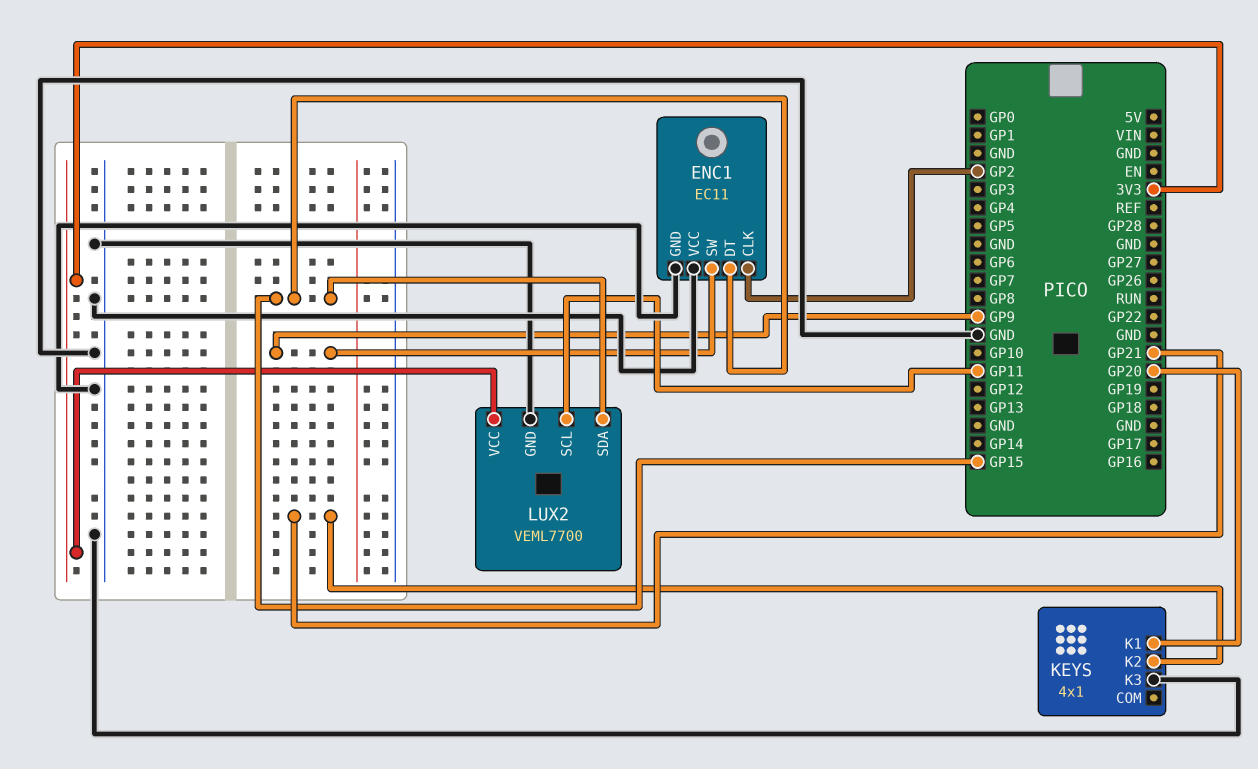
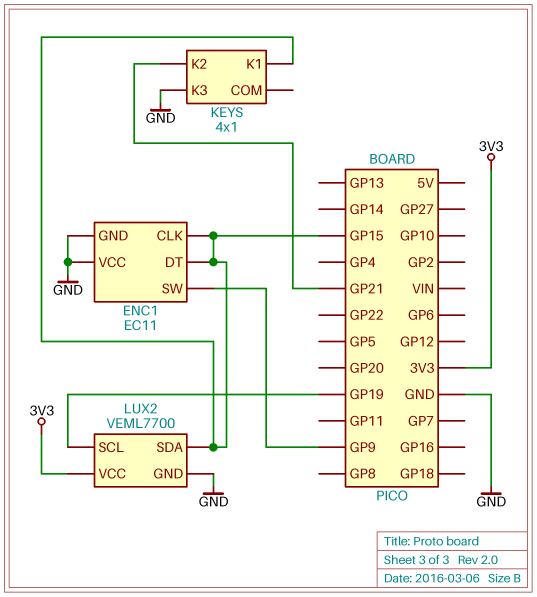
ENC1 pin CLK: GP2 -> GP15
KEYS pin K1: GP20 -> GP15
LUX2 pin SCL: GP11 -> GP19

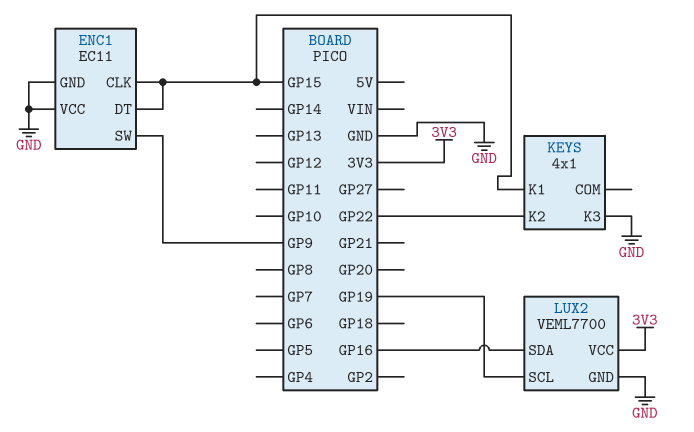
KEYS pin K2: GP21 -> GP22
LUX2 pin SDA: GP15 -> GP16

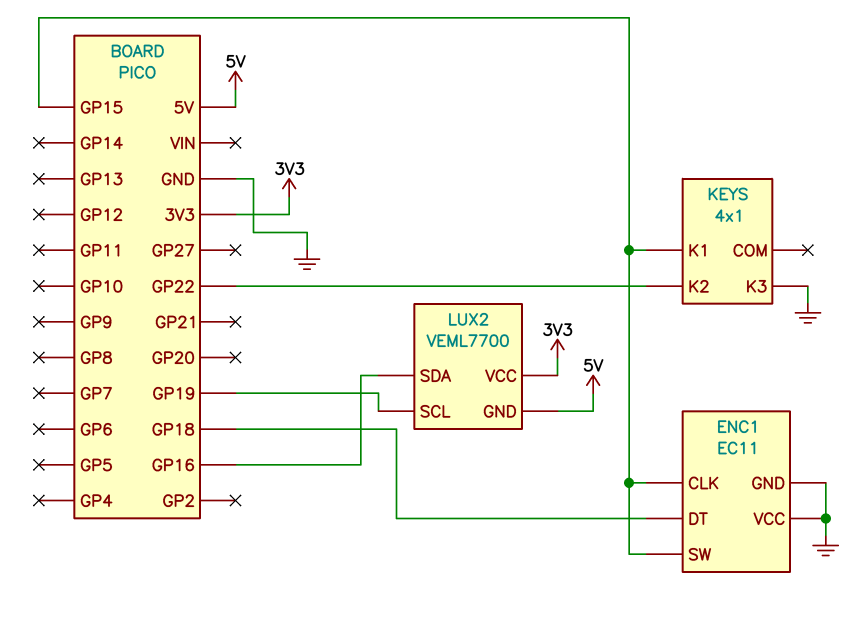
ENC1 pin DT: GP15 -> GP18
ENC1 pin SW: GP9 -> GP15
LUX2 pin GND: GND -> 5V

